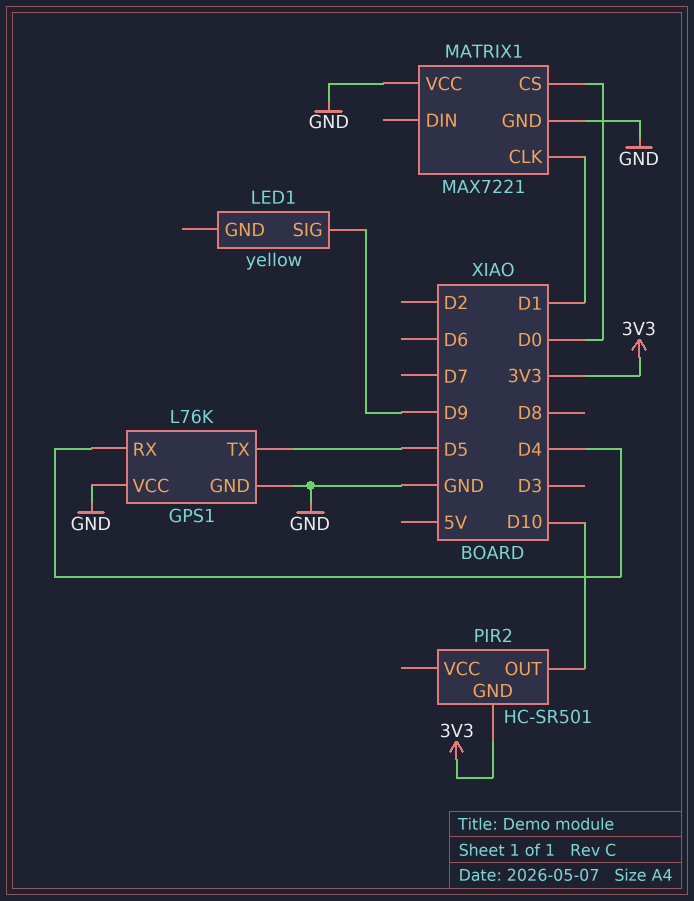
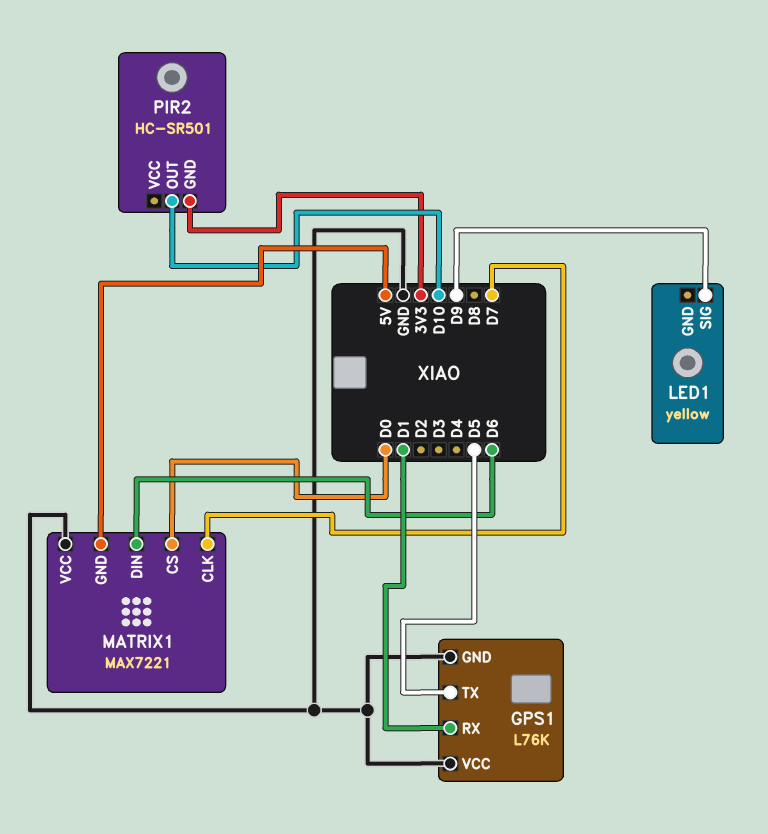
GPS1 pin RX: D4 -> D1
MATRIX1 pin CLK: D1 -> D7
MATRIX1 pin DIN: none -> D6
MATRIX1 pin GND: GND -> 5V

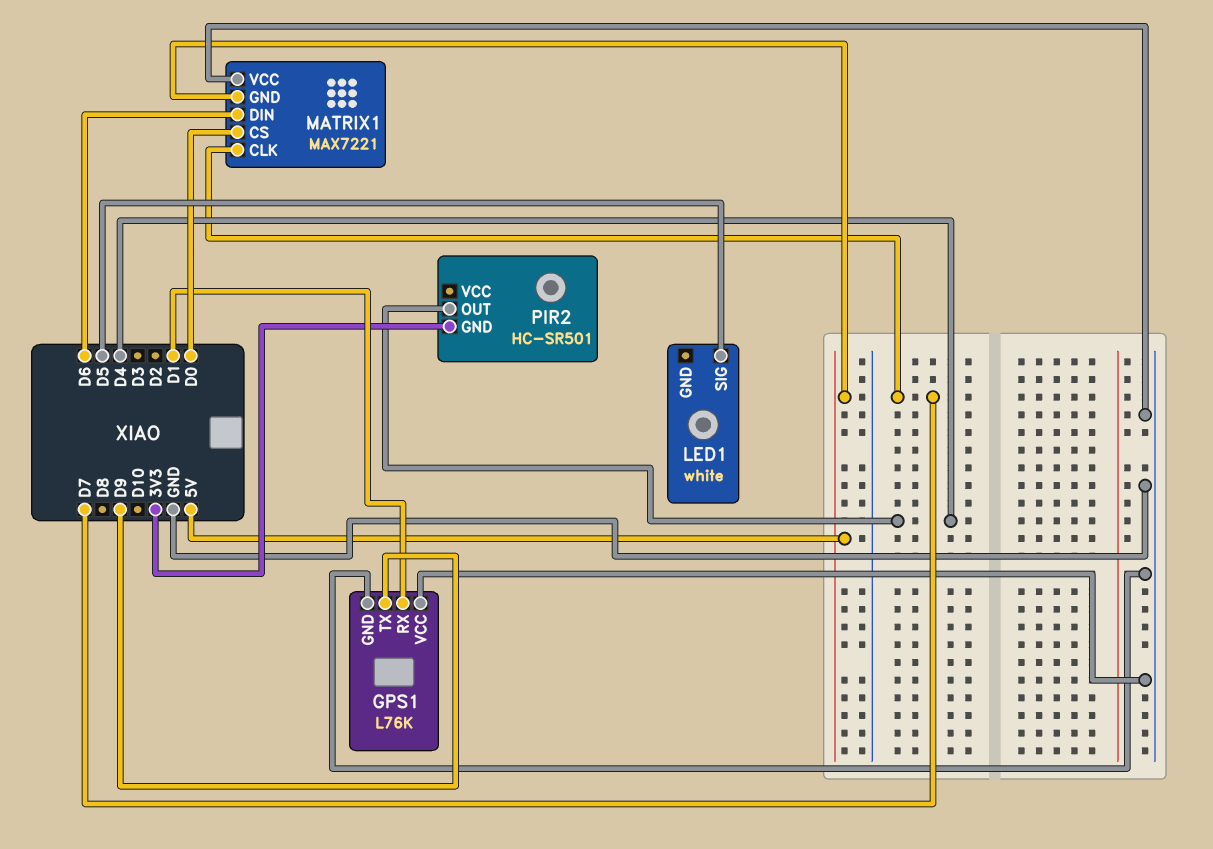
GPS1 pin TX: D5 -> D9
LED1: yellow -> white
LED1 pin SIG: D9 -> D5
PIR2 pin OUT: D10 -> D4

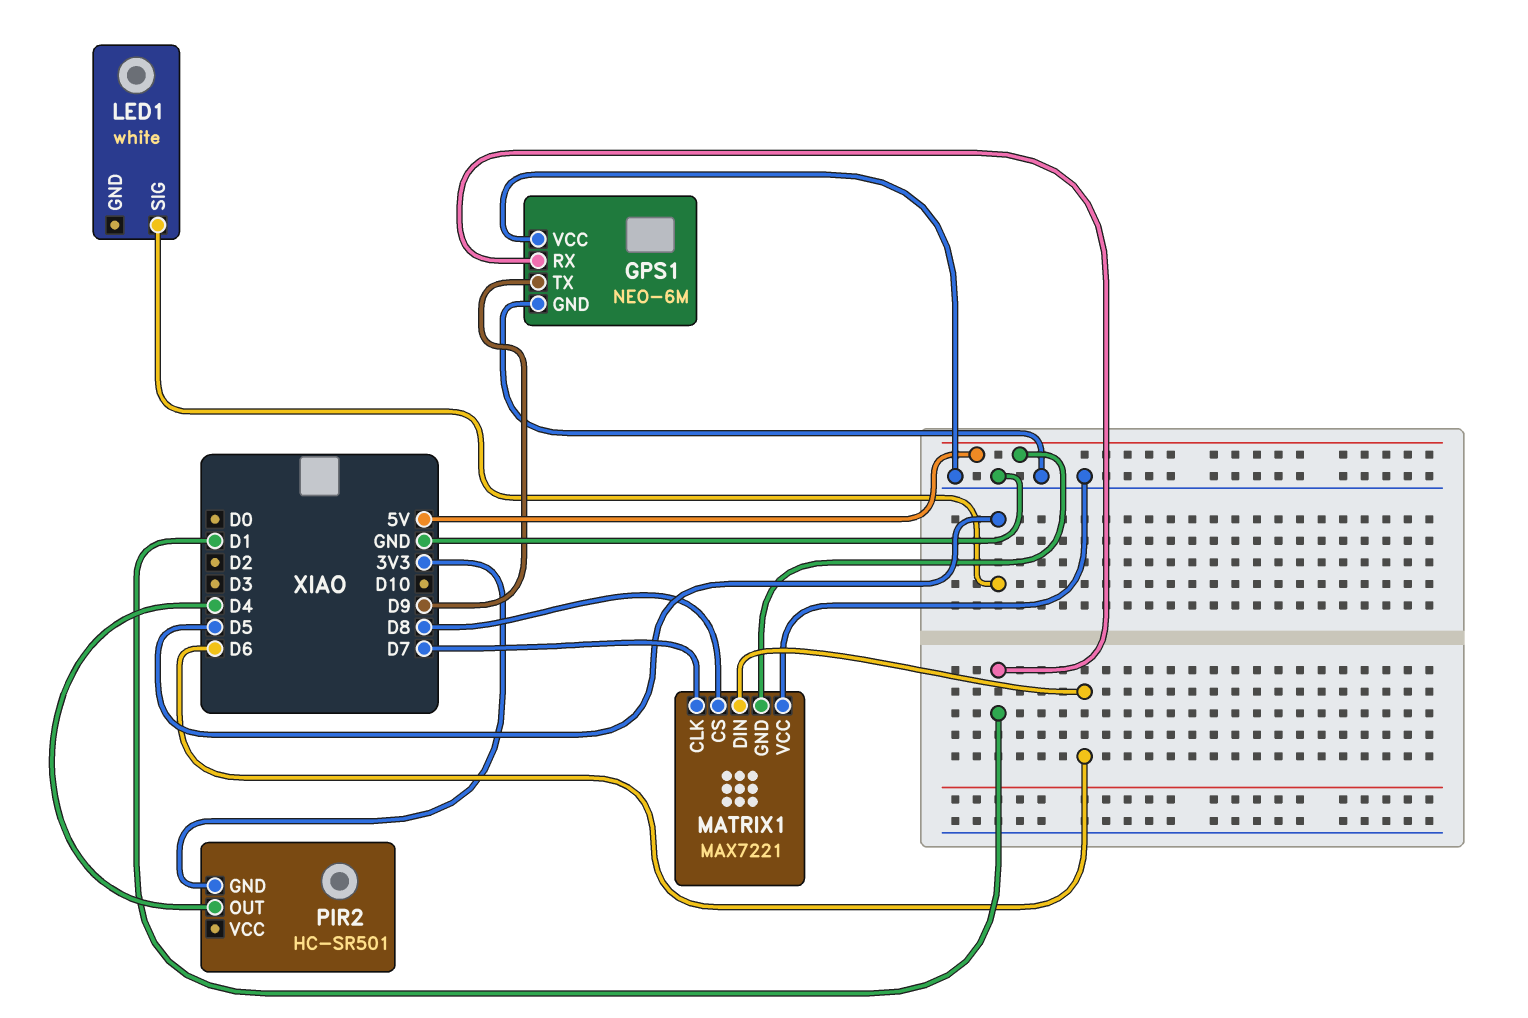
GPS1: L76K -> NEO-6M
MATRIX1 pin CS: D0 -> D8

